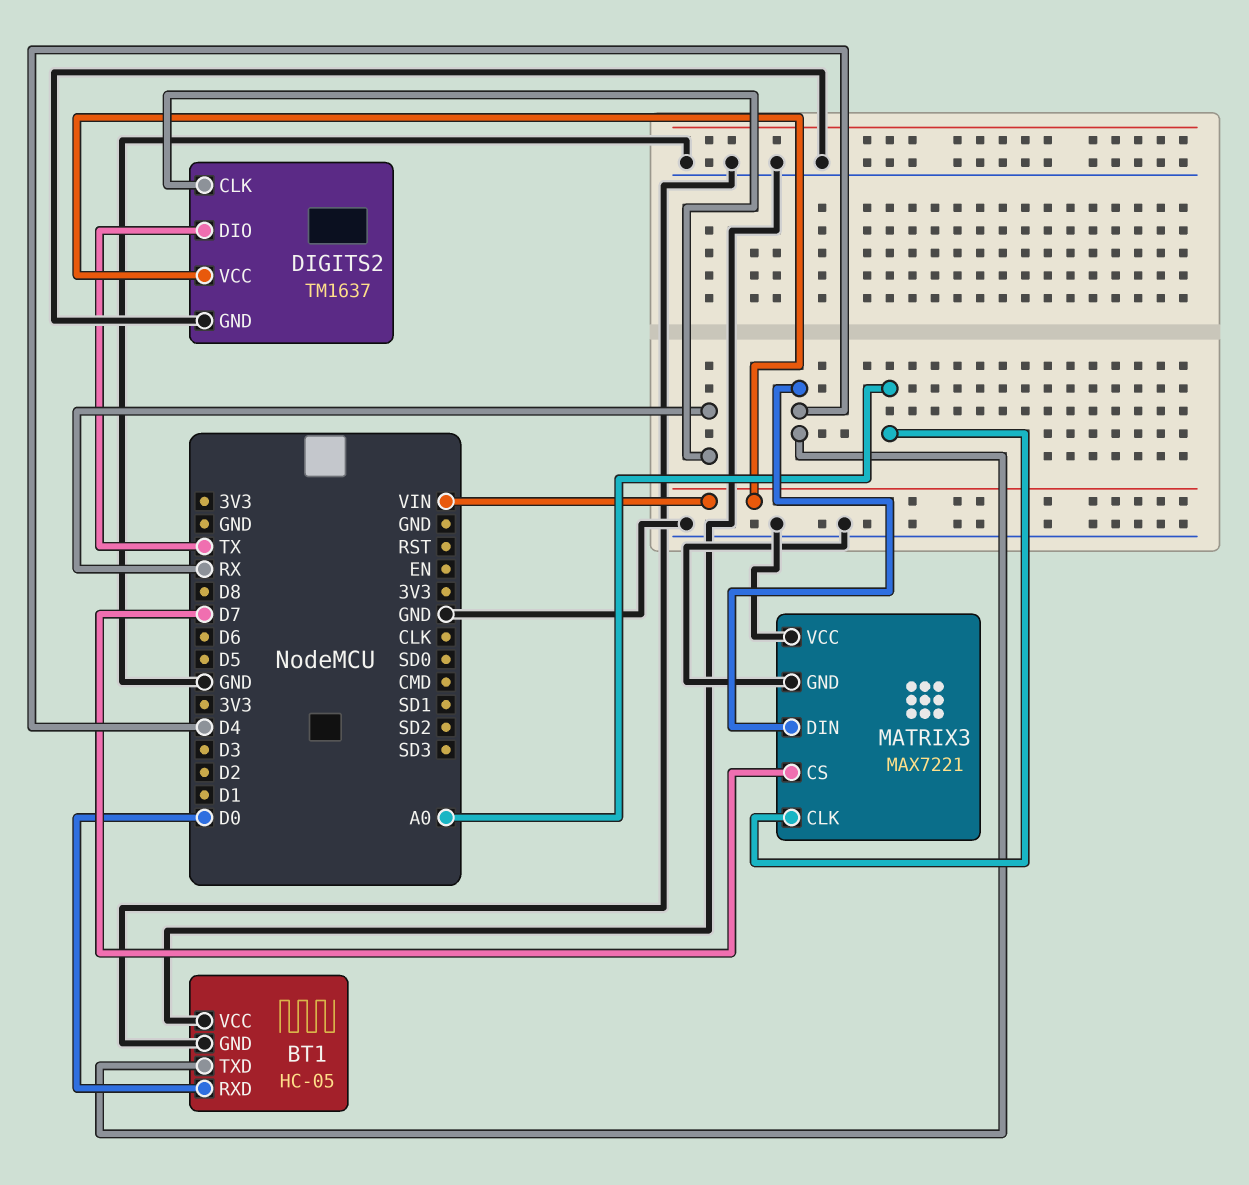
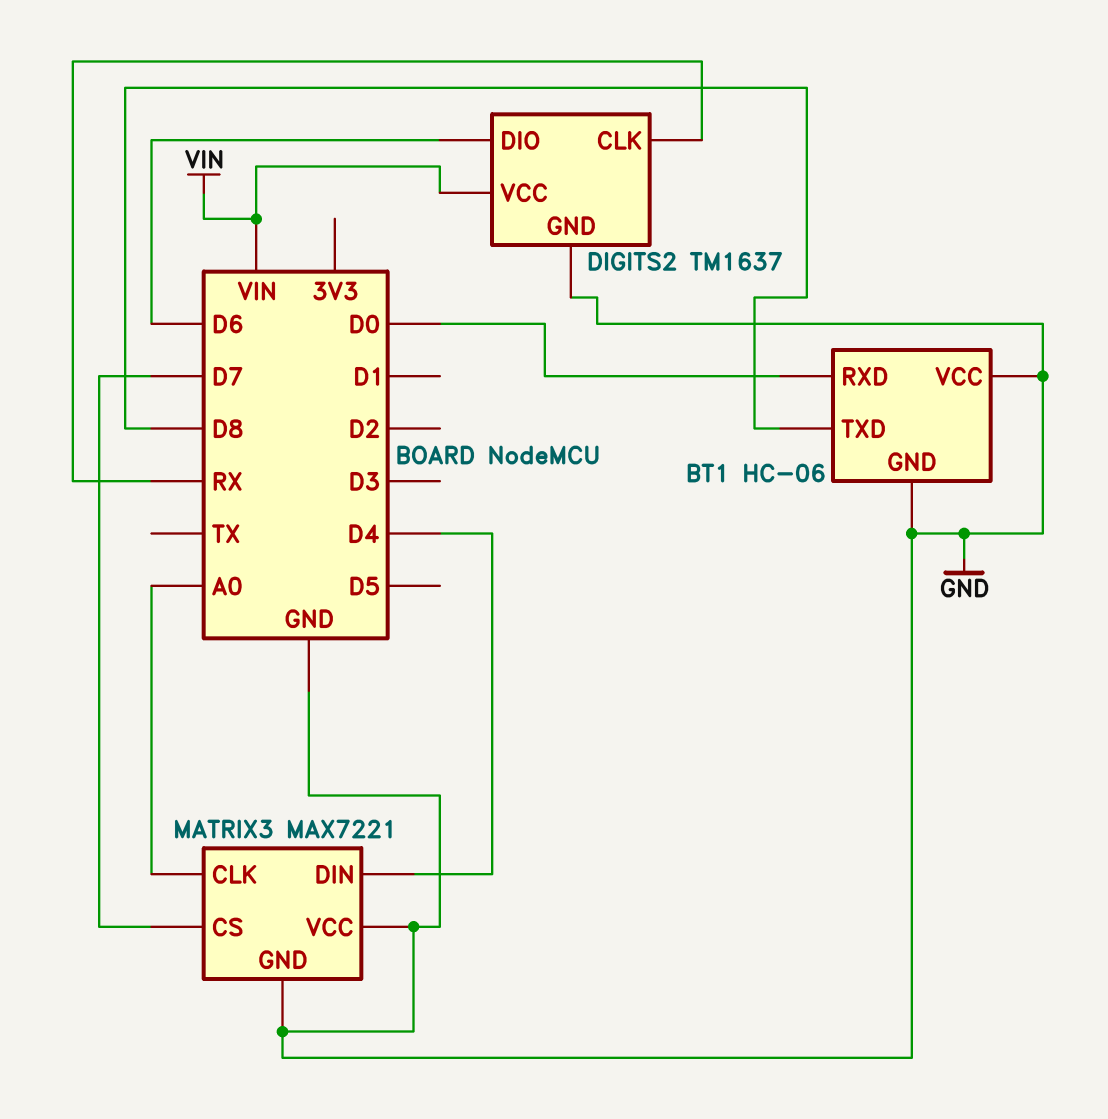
BT1: HC-05 -> HC-06
BT1 pin TXD: D4 -> D8
DIGITS2 pin DIO: TX -> D6

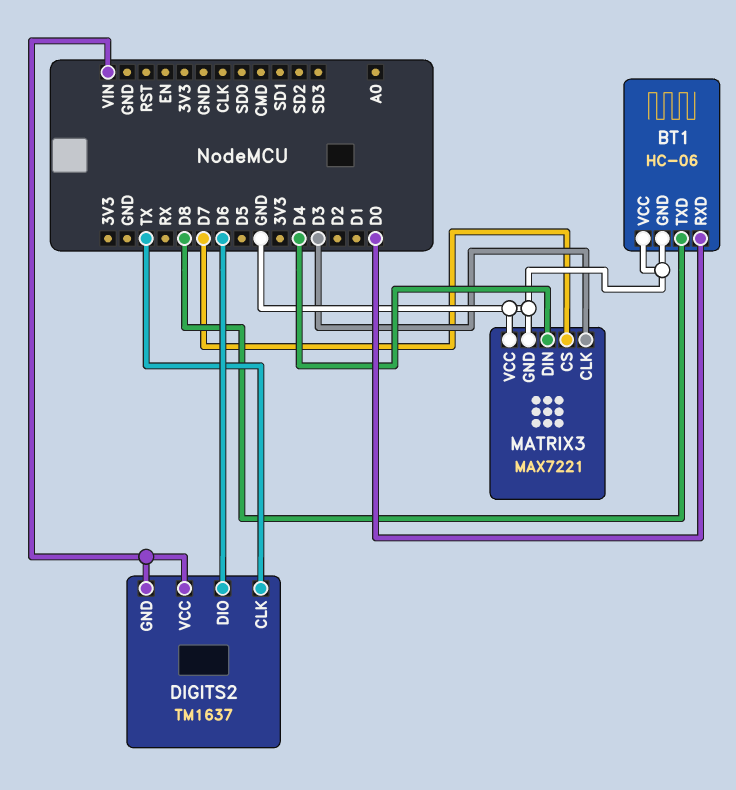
DIGITS2 pin CLK: RX -> TX
DIGITS2 pin GND: GND -> VIN
MATRIX3 pin CLK: A0 -> D3

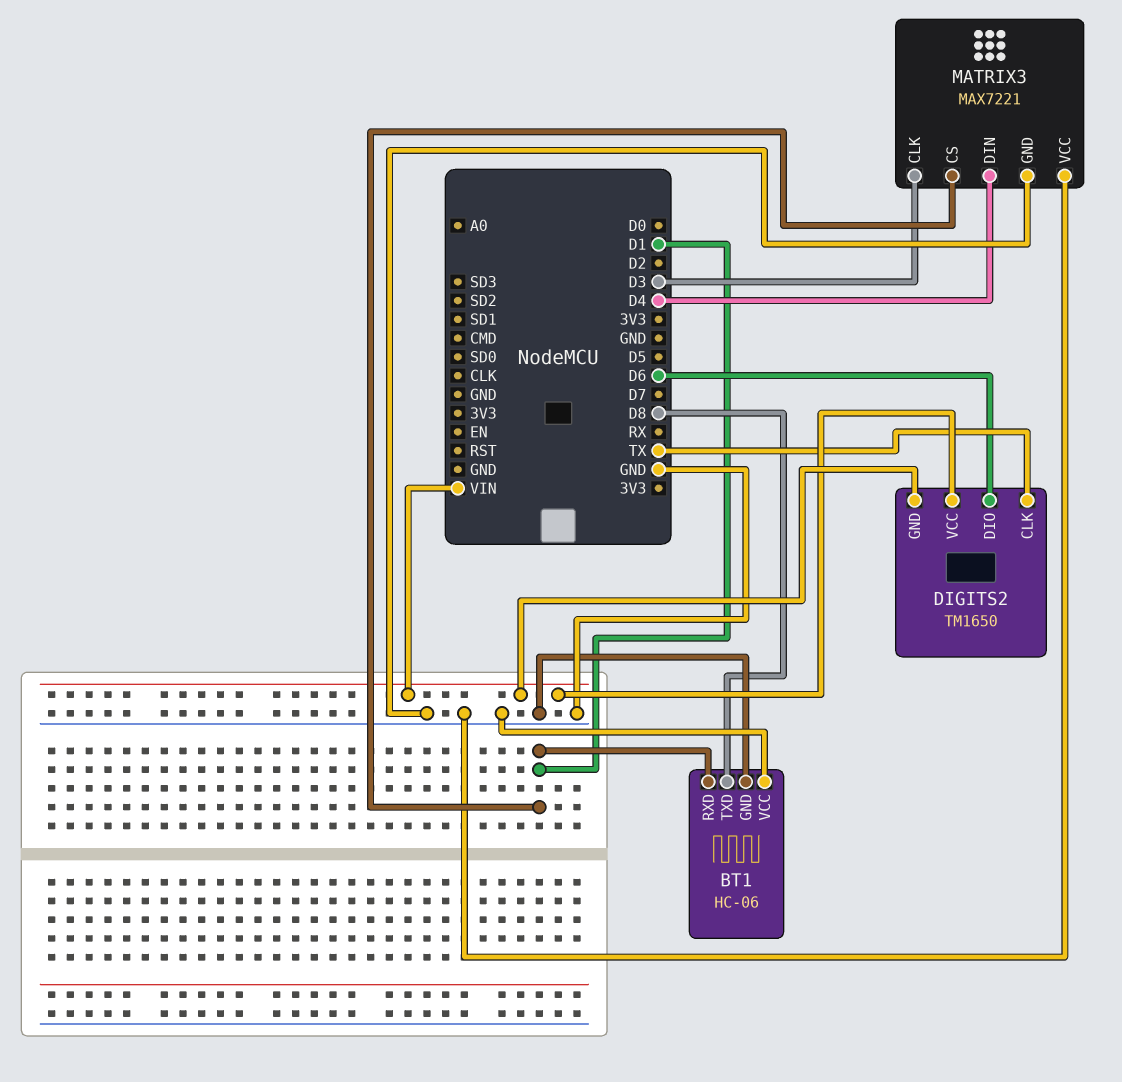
BT1 pin RXD: D0 -> D1
DIGITS2: TM1637 -> TM1650
MATRIX3 pin CS: D7 -> D1

